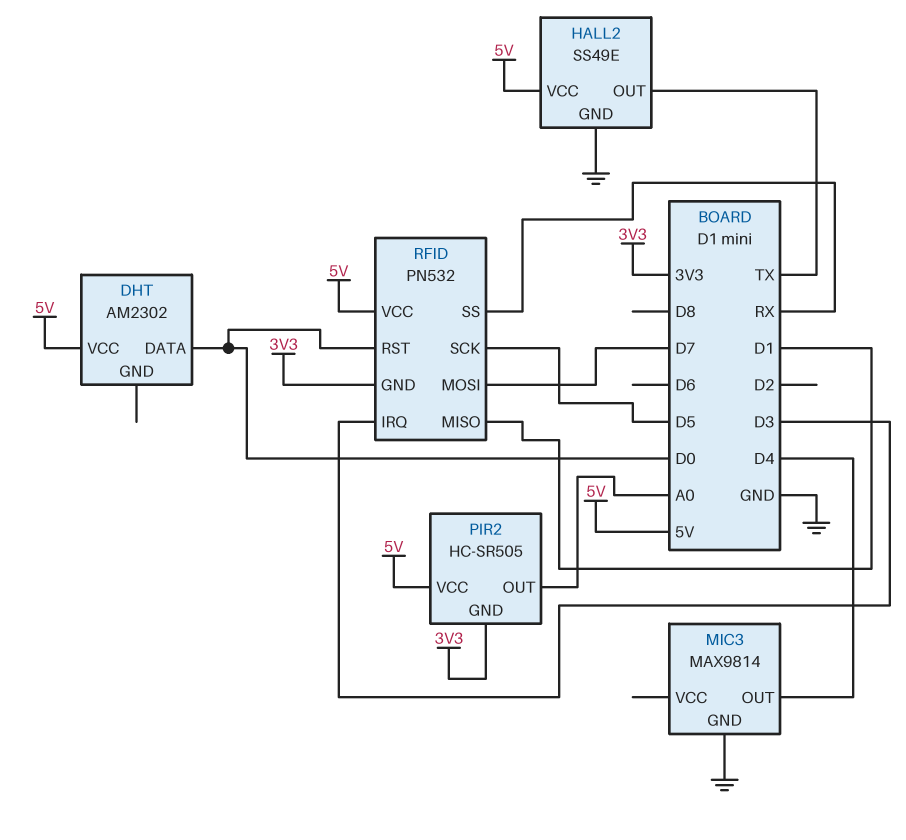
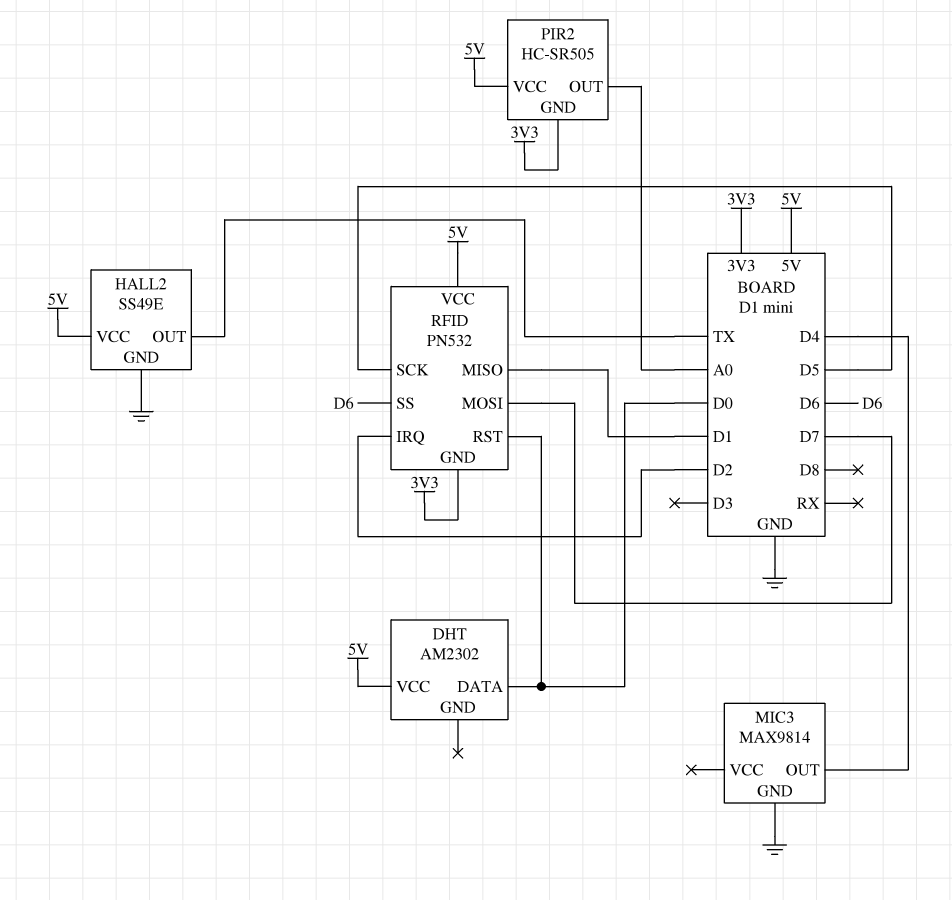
RFID pin IRQ: D3 -> D2
RFID pin SS: RX -> D6

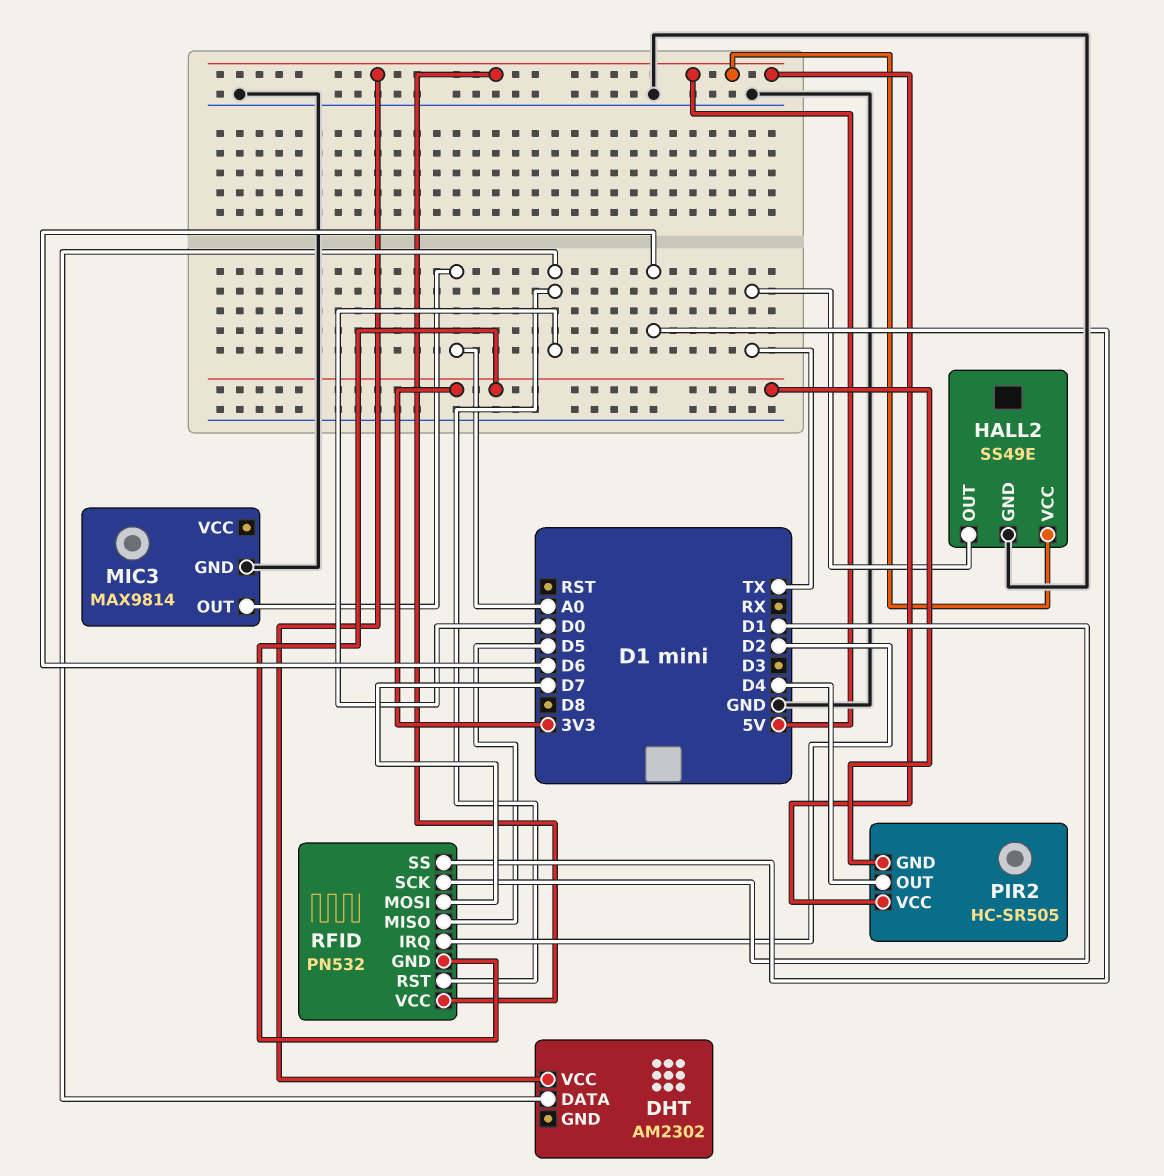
MIC3 pin OUT: D4 -> A0
PIR2 pin OUT: A0 -> D4
RFID pin MISO: D1 -> D5
RFID pin SCK: D5 -> D1

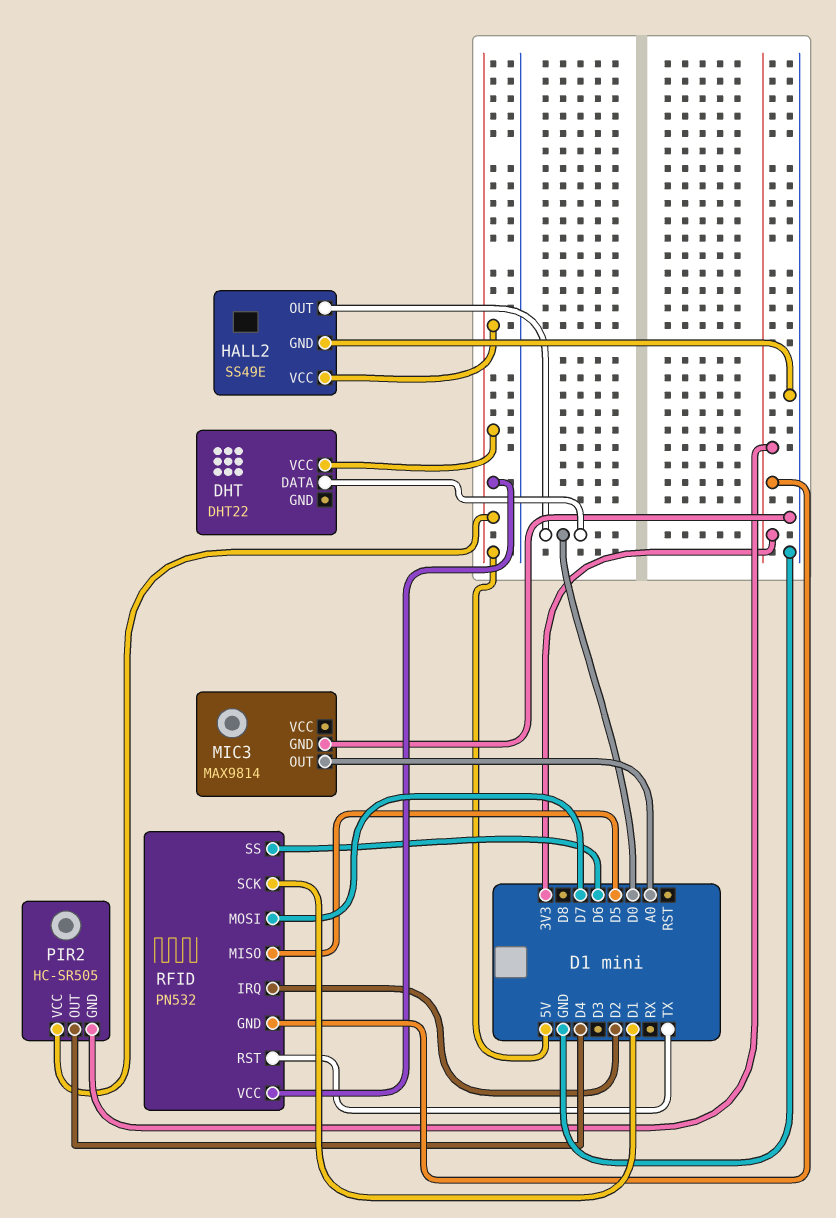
DHT: AM2302 -> DHT22
HALL2 pin OUT: TX -> D0
RFID pin RST: D0 -> TX

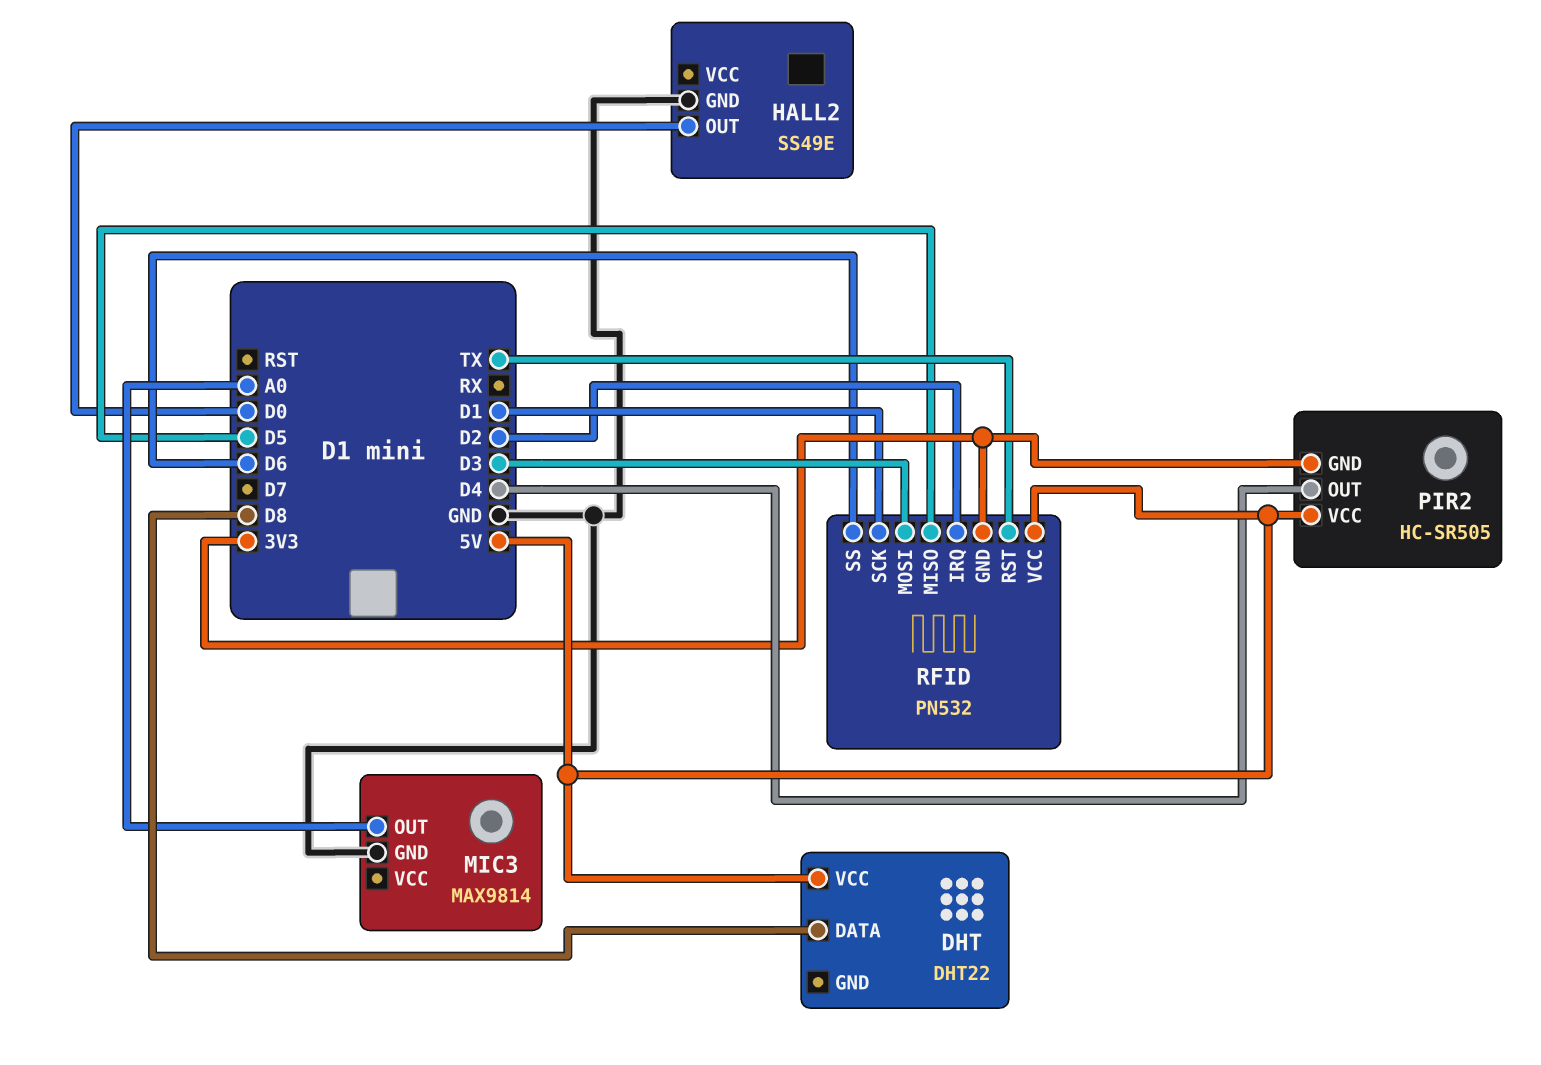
DHT pin DATA: D0 -> D8
HALL2 pin VCC: 5V -> none
RFID pin MOSI: D7 -> D3

